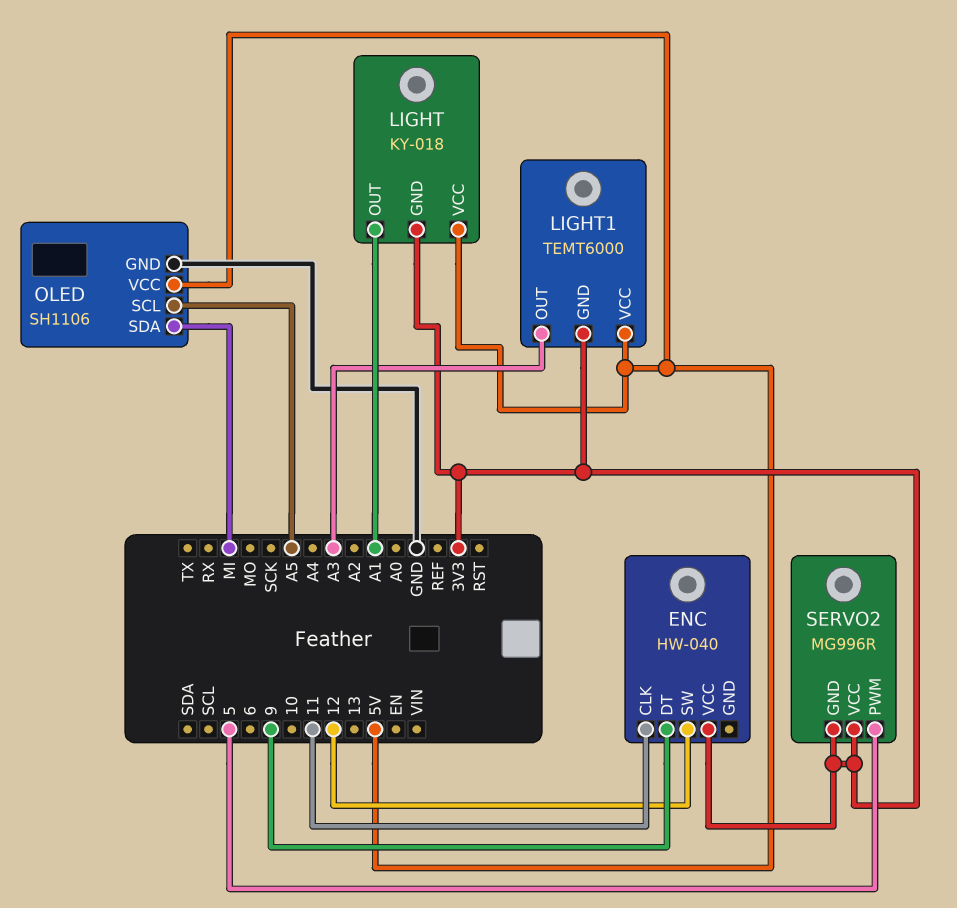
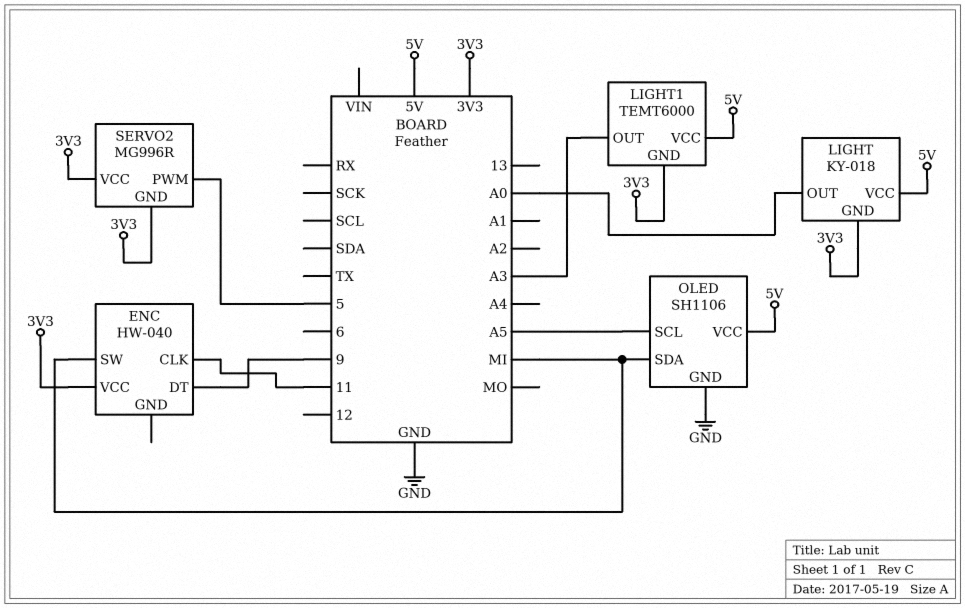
ENC pin SW: 12 -> MI
LIGHT pin OUT: A1 -> A0

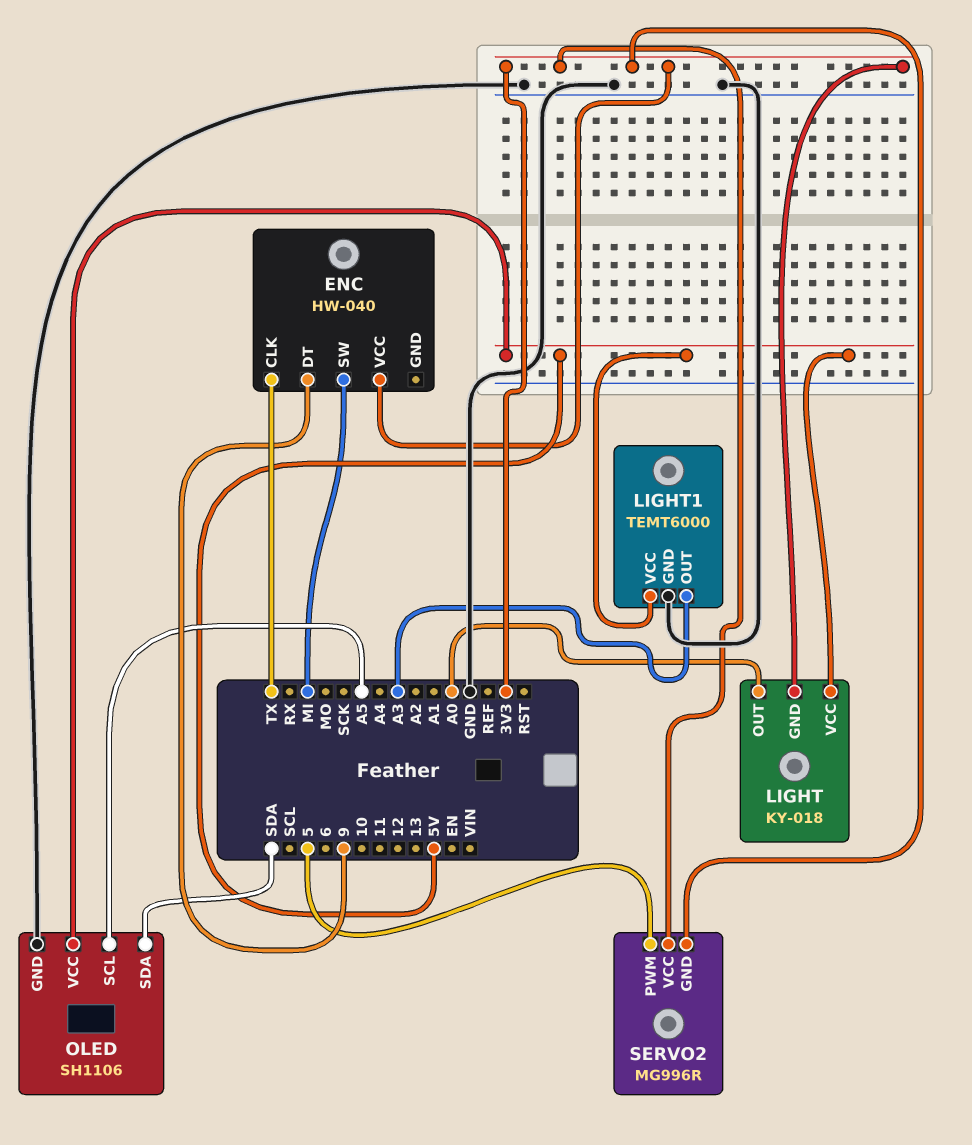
ENC pin CLK: 11 -> TX
LIGHT1 pin GND: 3V3 -> GND
OLED pin SDA: MI -> SDA

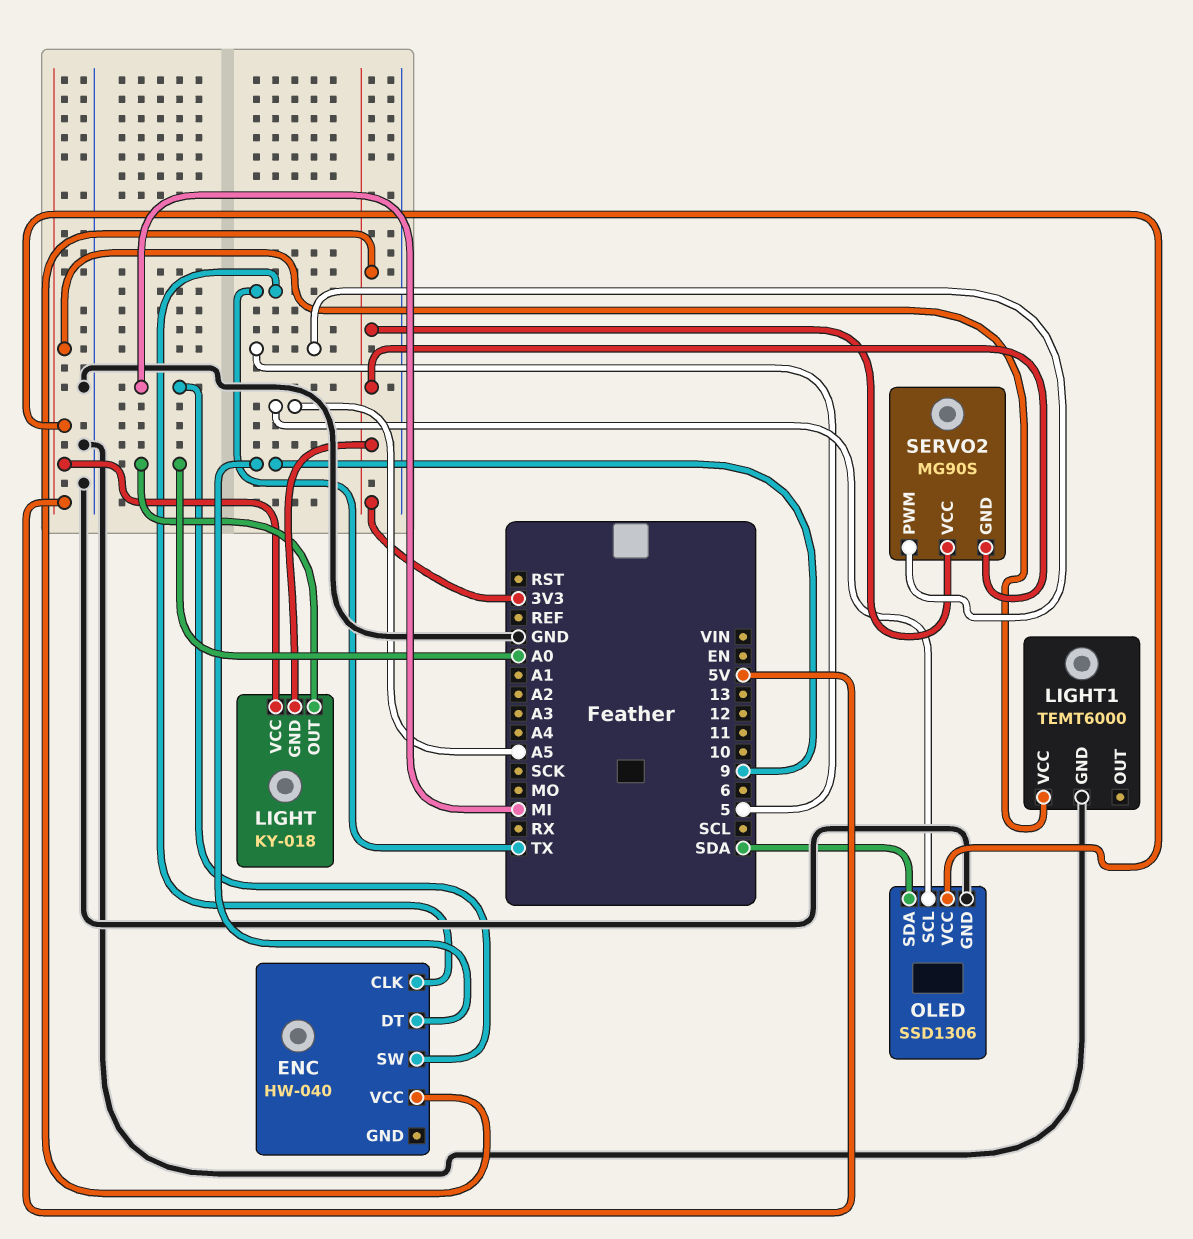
LIGHT1 pin OUT: A3 -> none
OLED: SH1106 -> SSD1306
SERVO2: MG996R -> MG90S

